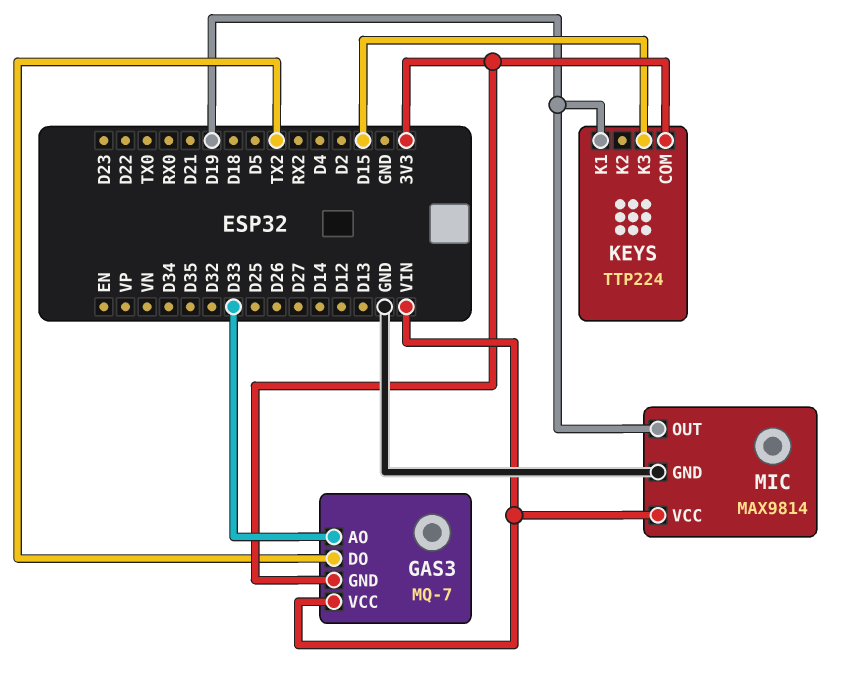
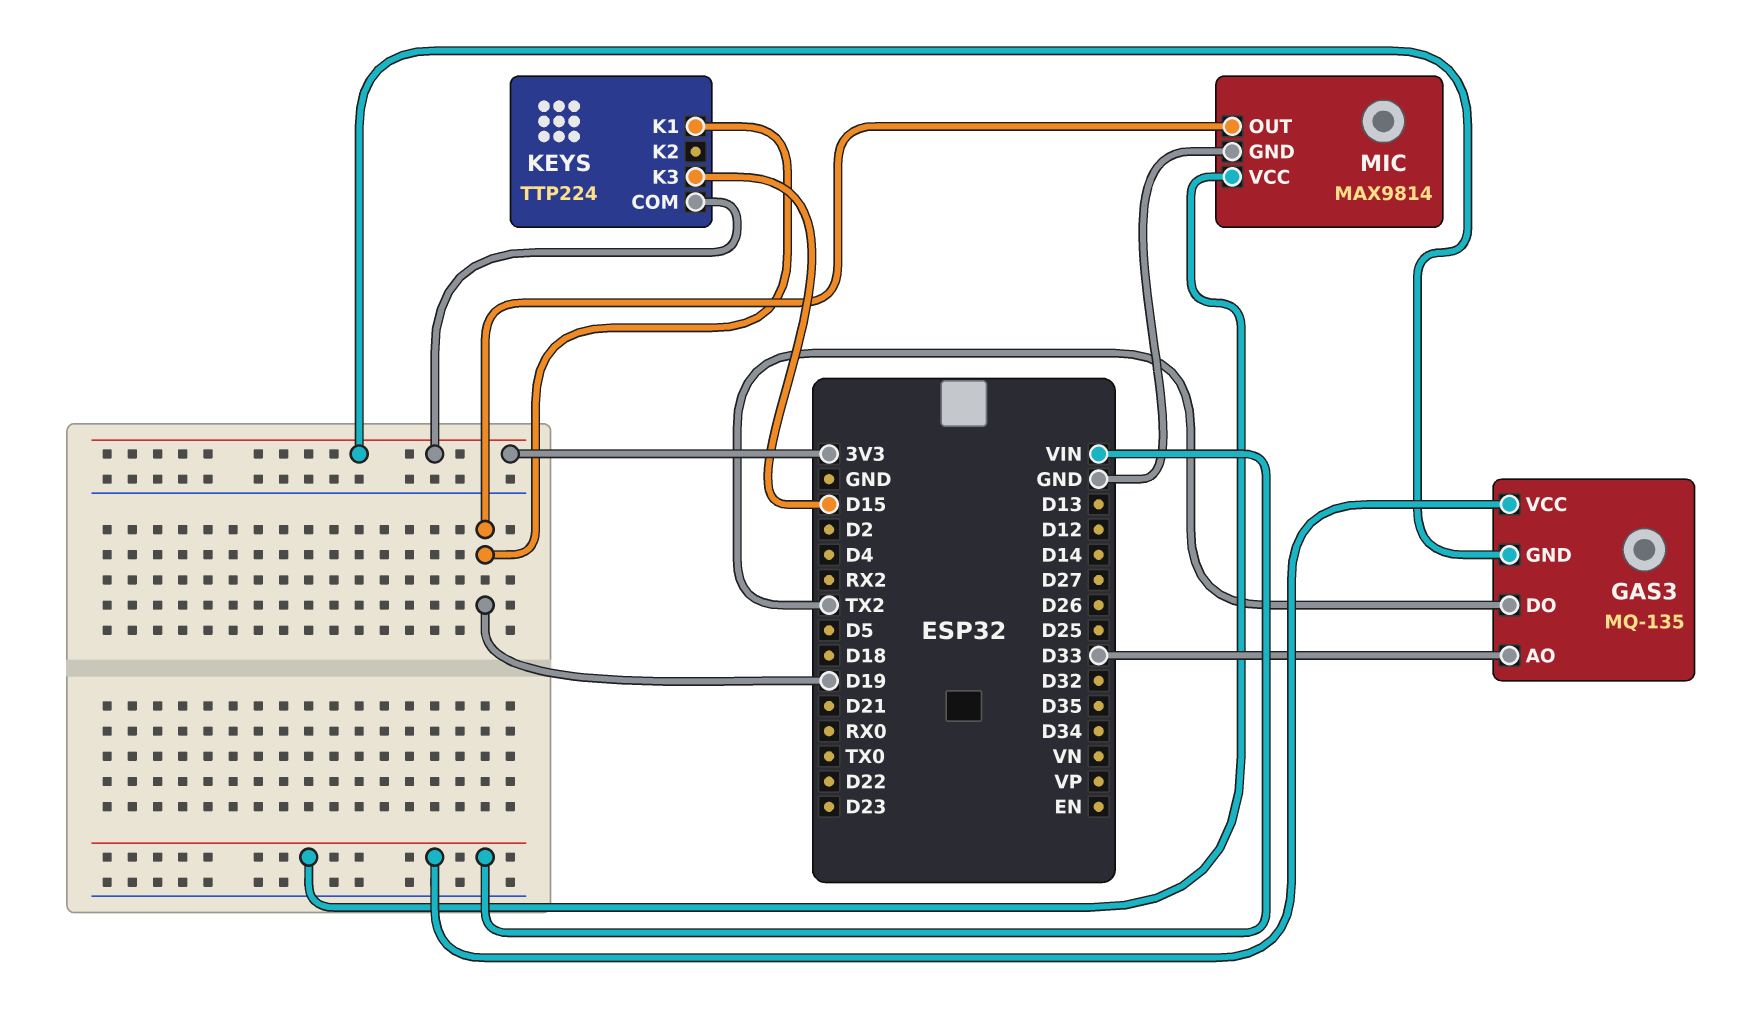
GAS3: MQ-7 -> MQ-135

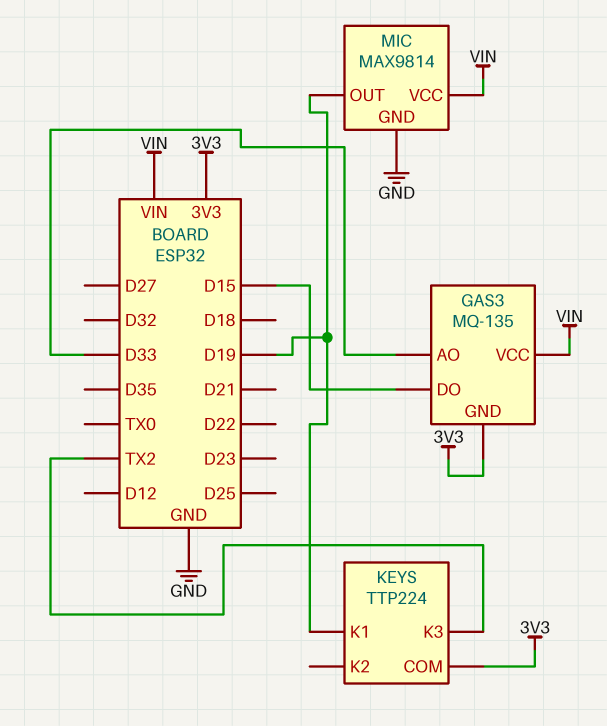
GAS3 pin DO: TX2 -> D15
KEYS pin K3: D15 -> TX2

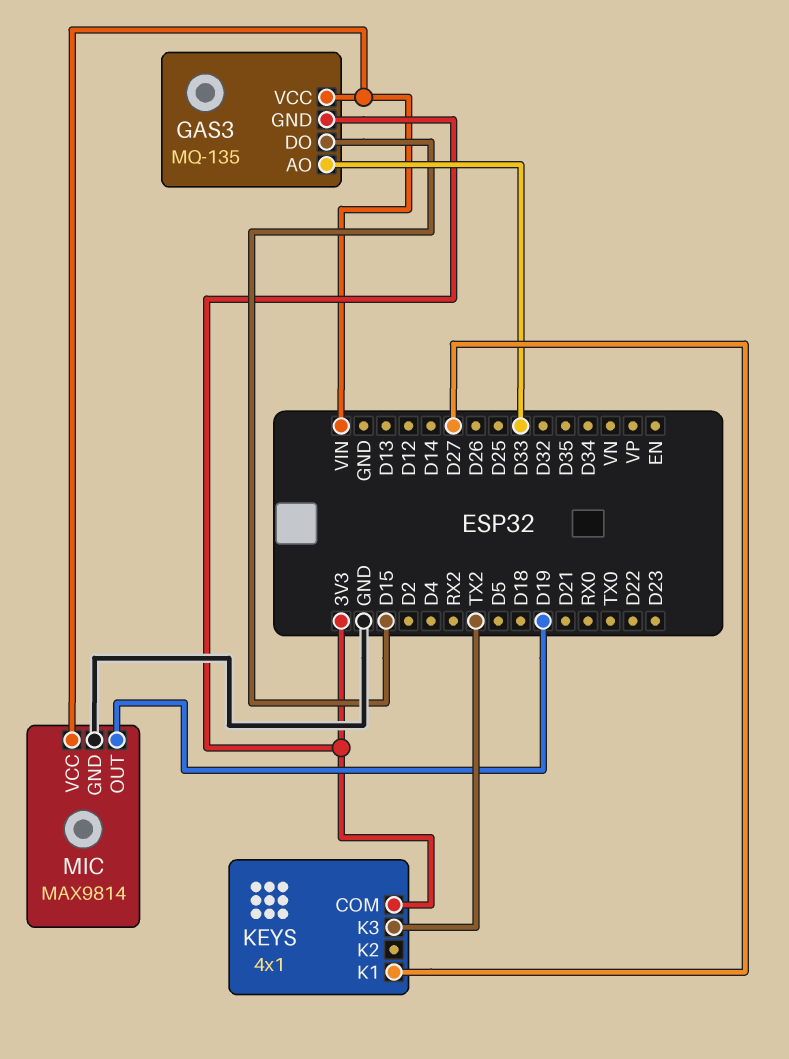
KEYS: TTP224 -> 4x1
KEYS pin K1: D19 -> D27

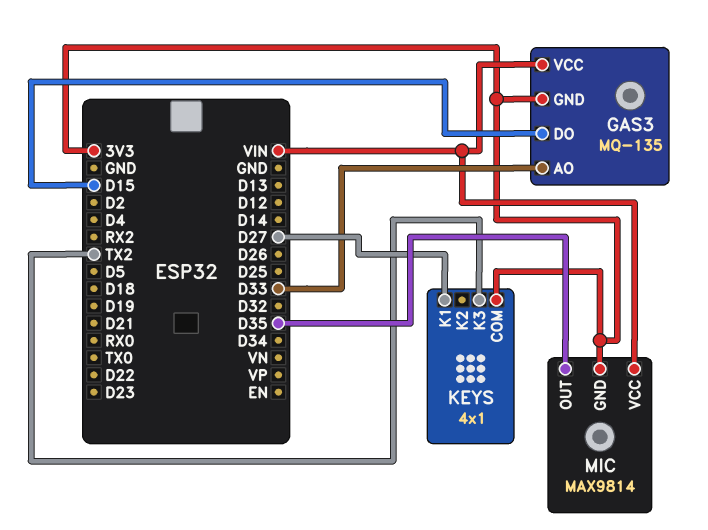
MIC pin GND: GND -> 3V3
MIC pin OUT: D19 -> D35

